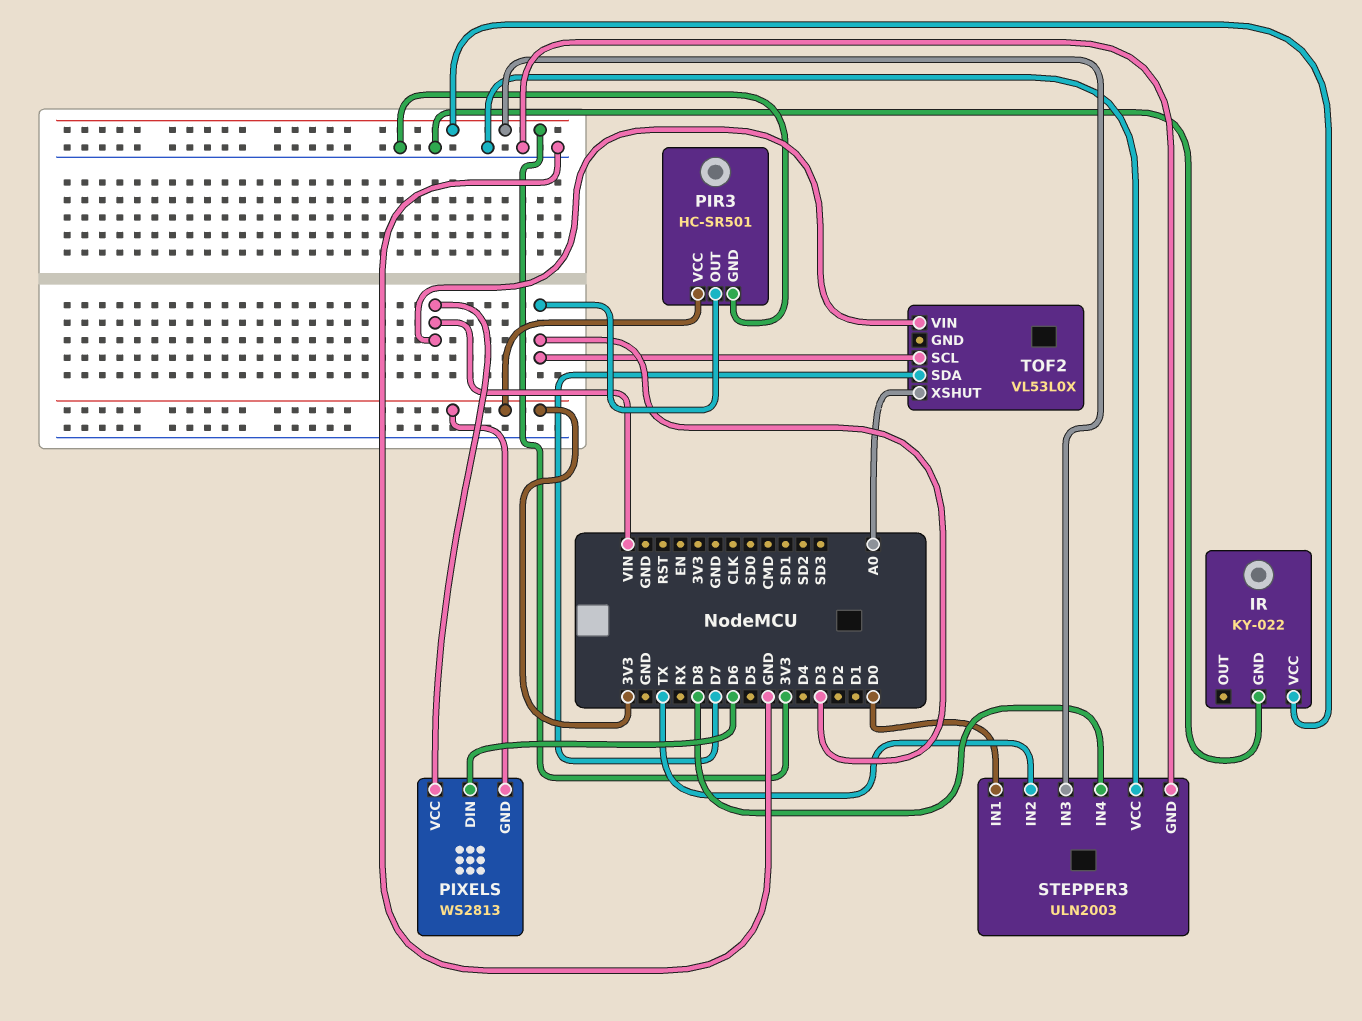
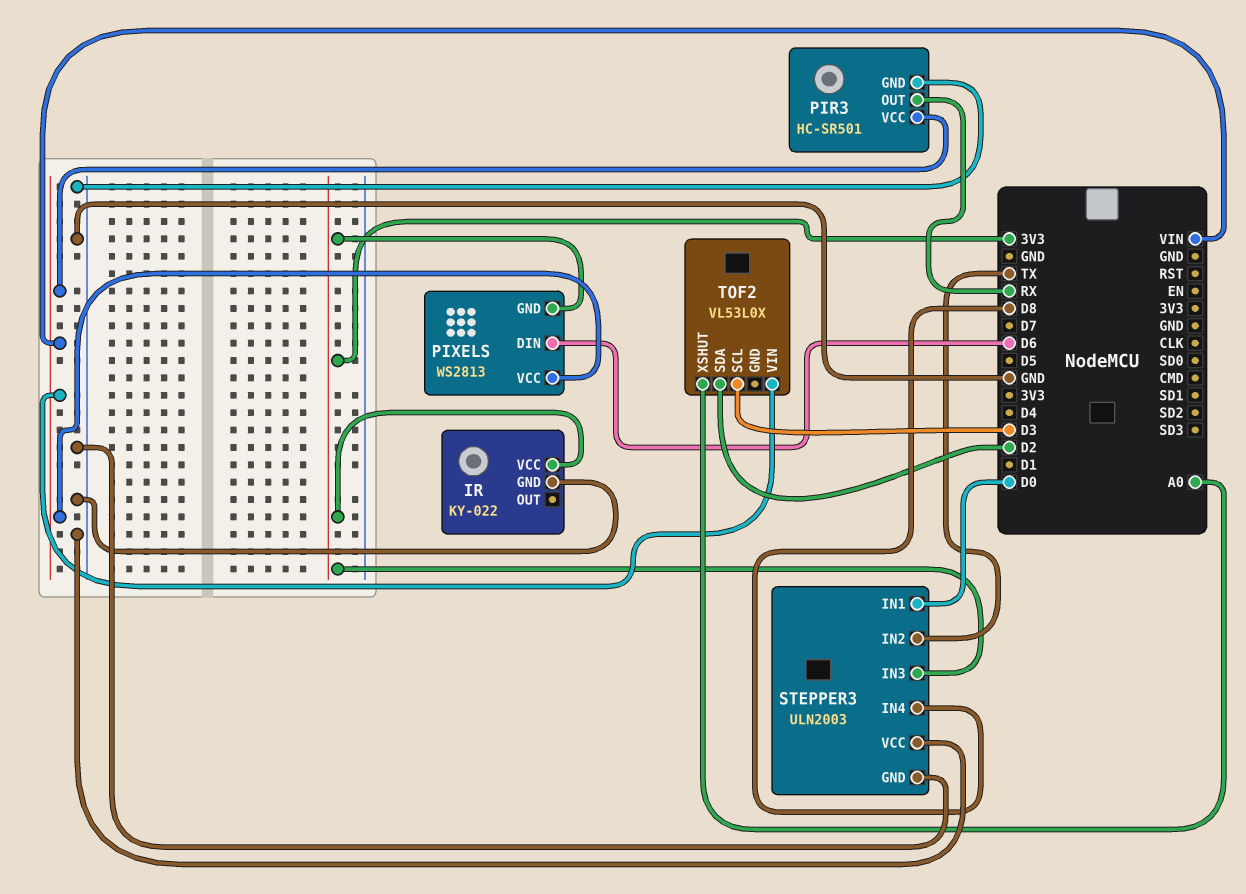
PIR3 pin OUT: D3 -> RX
PIR3 pin VCC: 3V3 -> VIN
TOF2 pin SDA: D7 -> D2

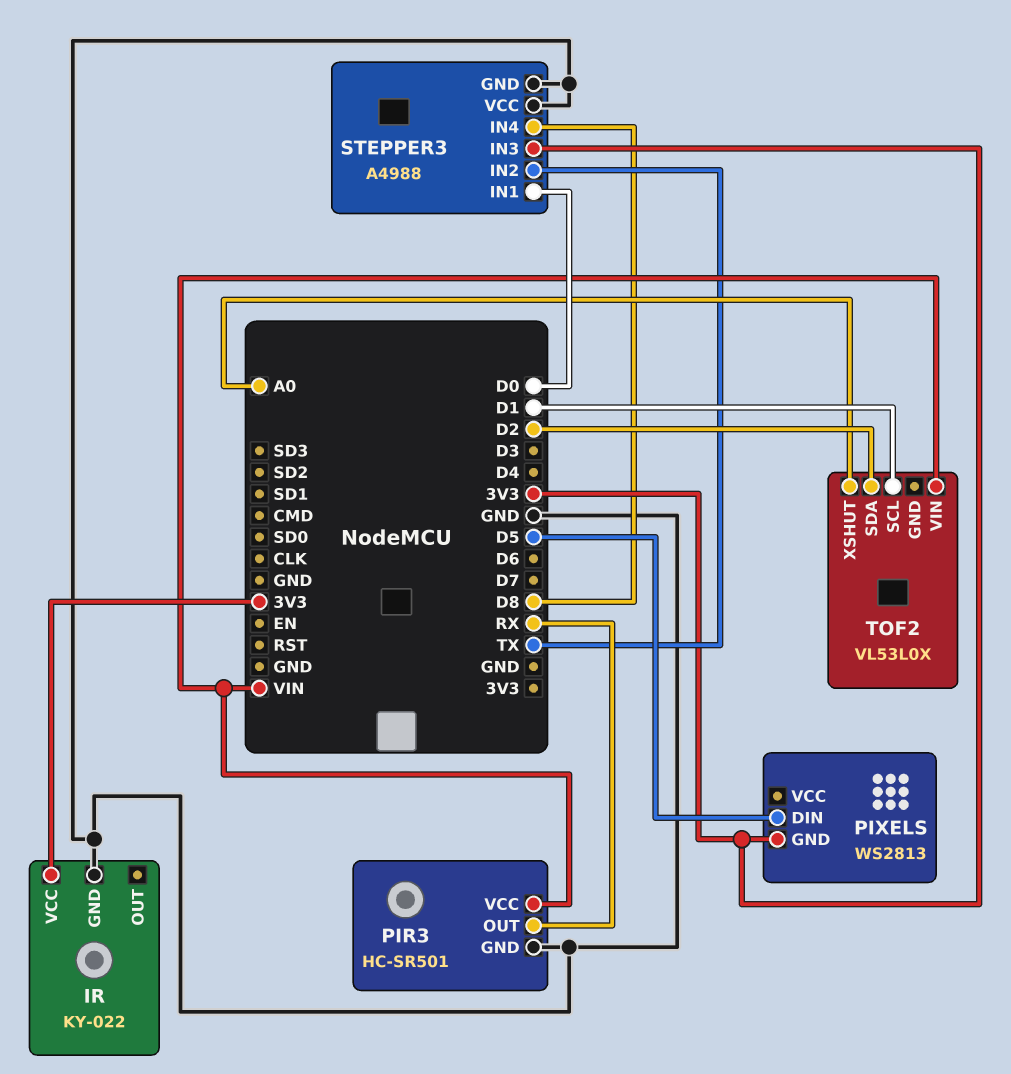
PIXELS pin DIN: D6 -> D5
PIXELS pin VCC: VIN -> none
STEPPER3: ULN2003 -> A4988
TOF2 pin SCL: D3 -> D1

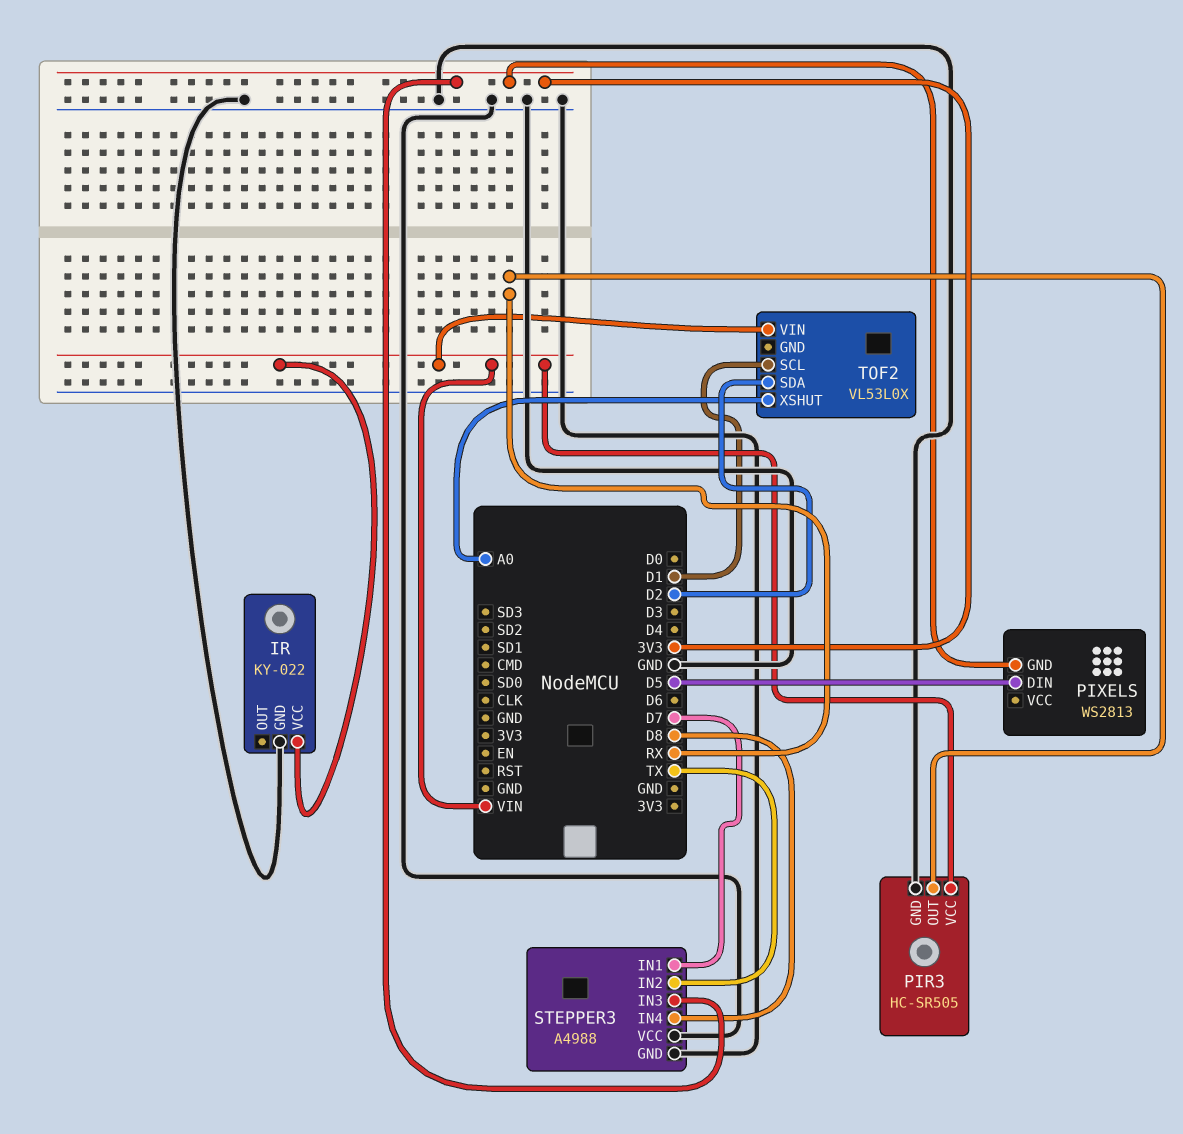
IR pin VCC: 3V3 -> VIN
PIR3: HC-SR501 -> HC-SR505
STEPPER3 pin IN1: D0 -> D7

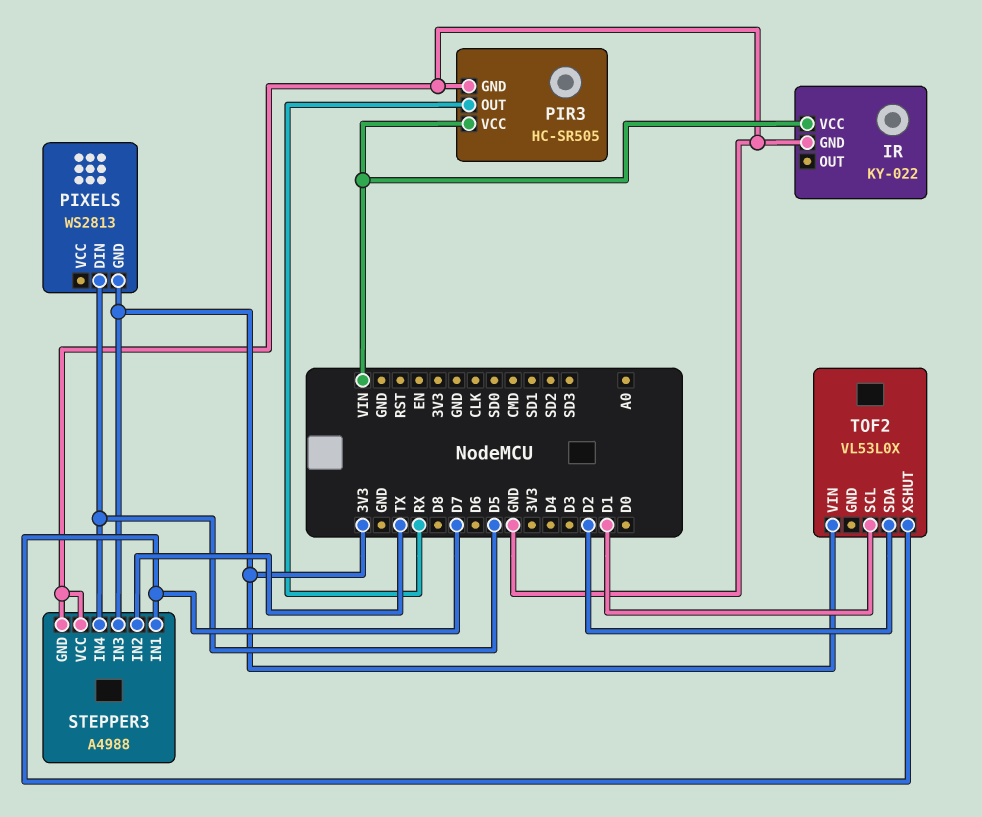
STEPPER3 pin IN4: D8 -> D5
TOF2 pin VIN: VIN -> 3V3
TOF2 pin XSHUT: A0 -> D7

